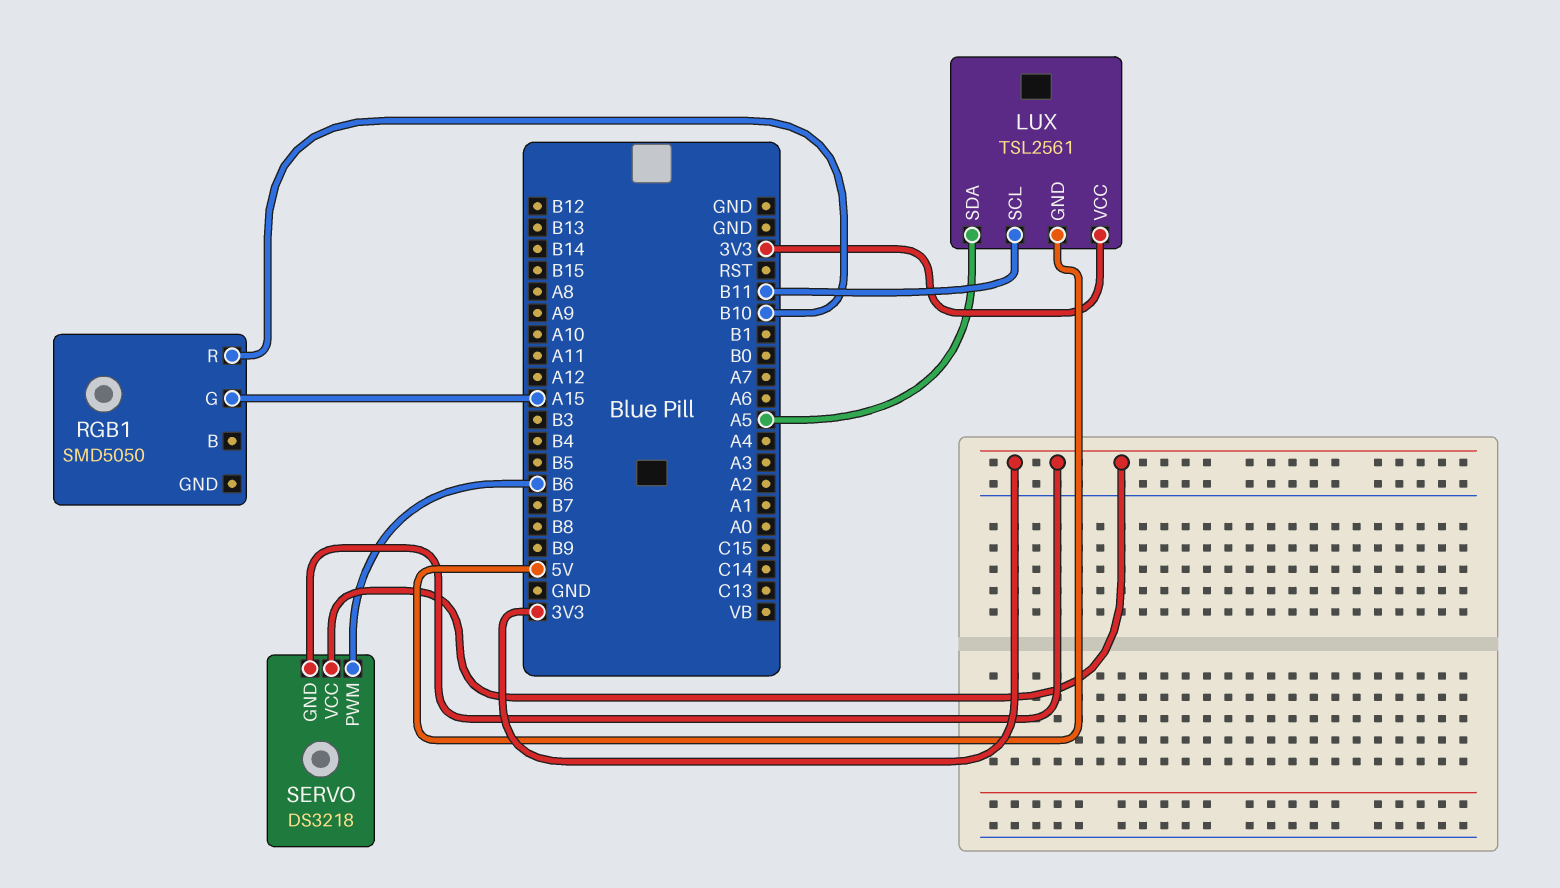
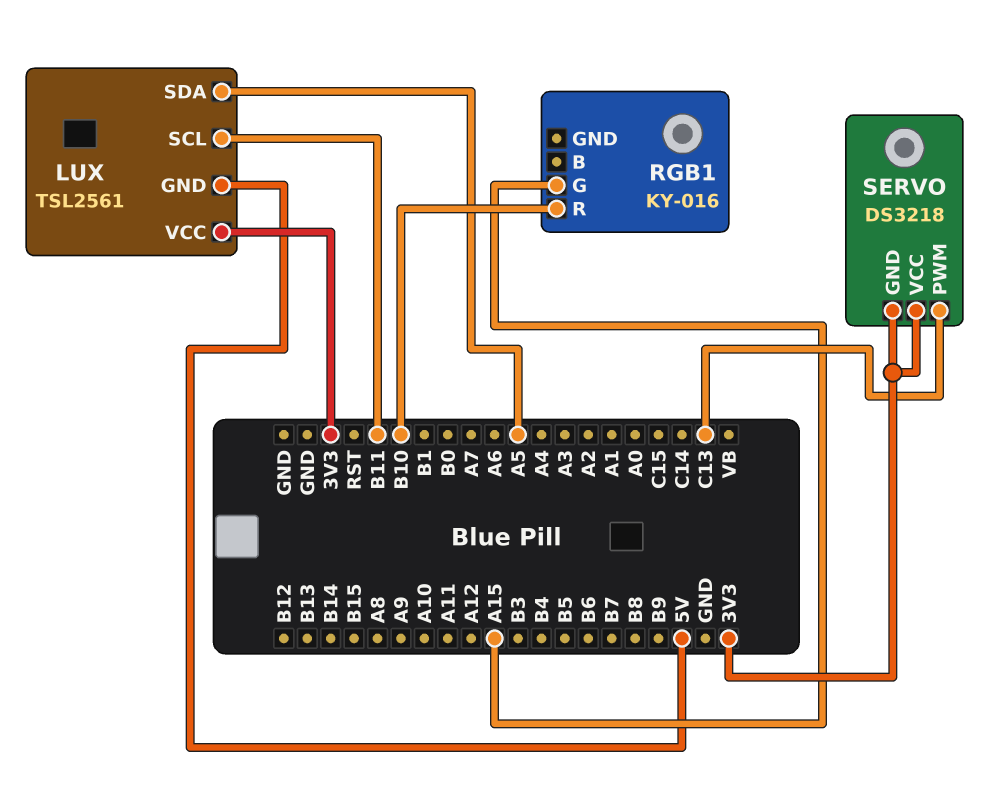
RGB1: SMD5050 -> KY-016
SERVO pin PWM: B6 -> C13

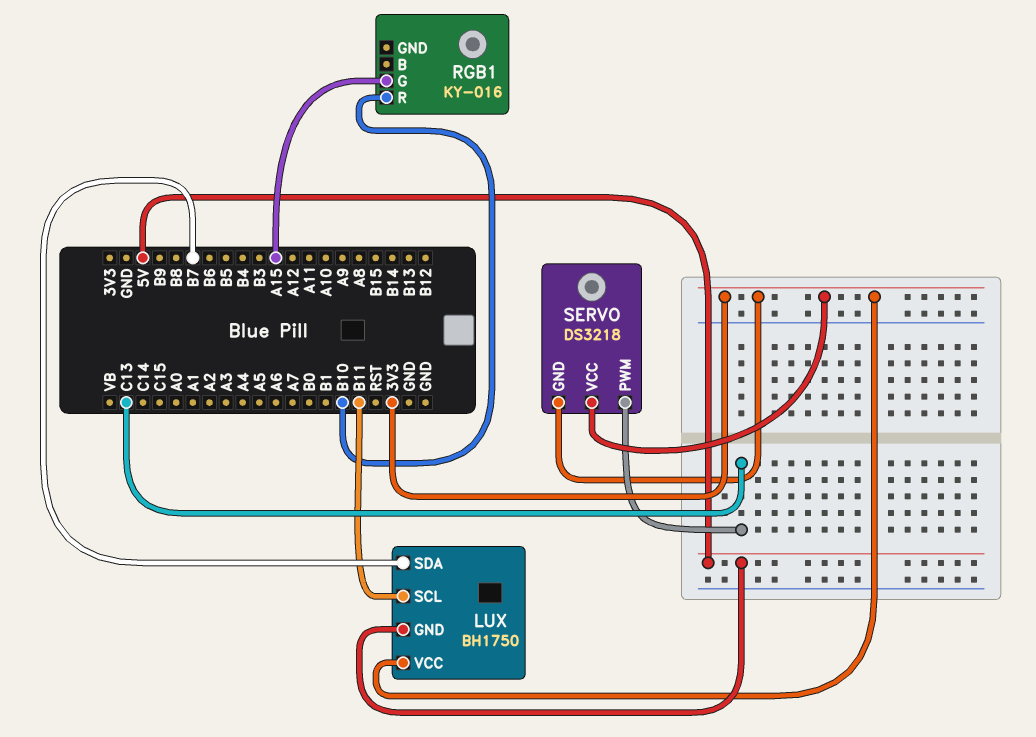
LUX: TSL2561 -> BH1750
LUX pin SDA: A5 -> B7

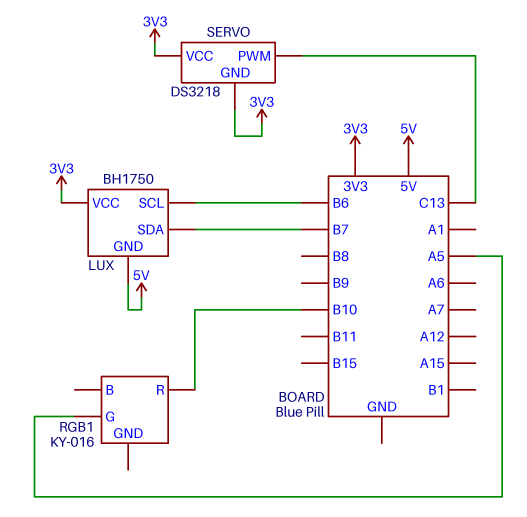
LUX pin SCL: B11 -> B6
RGB1 pin G: A15 -> A5

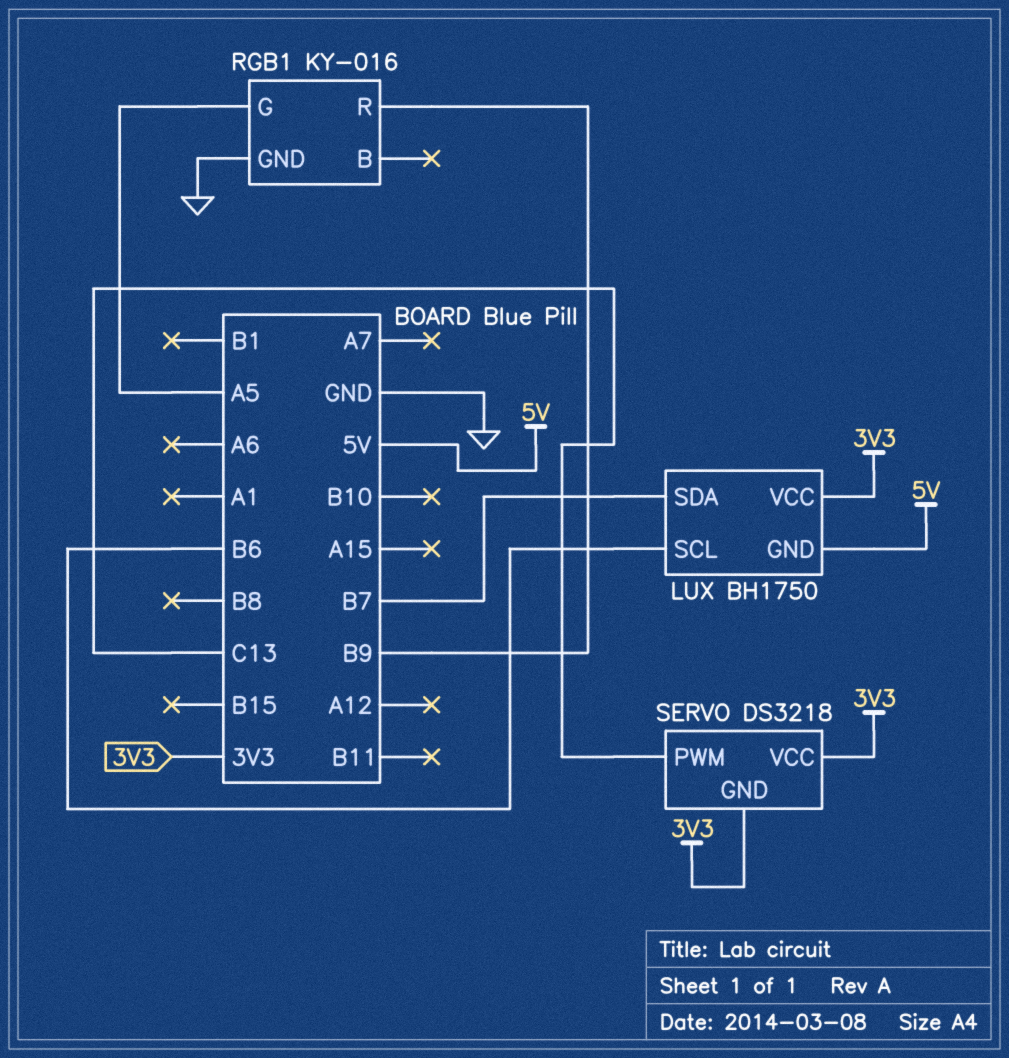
RGB1 pin GND: none -> GND
RGB1 pin R: B10 -> B9

